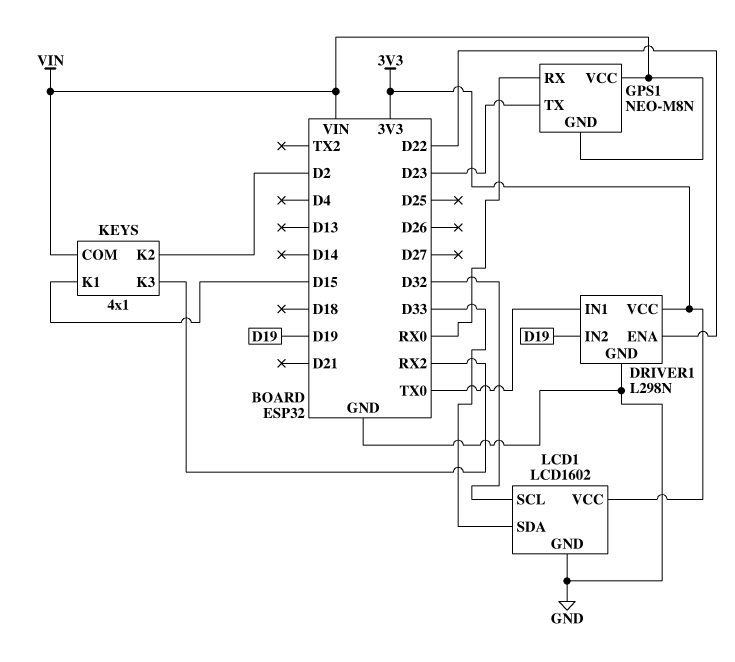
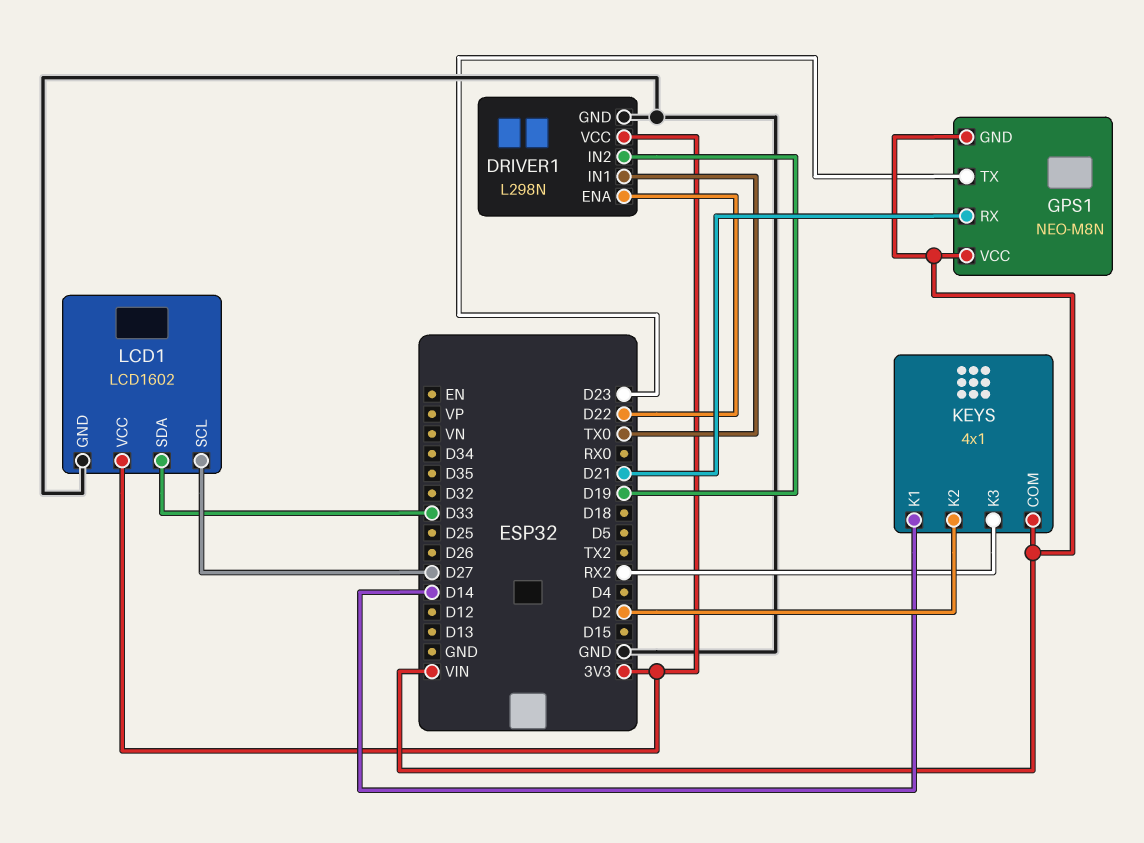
GPS1 pin RX: RX0 -> D21
KEYS pin K1: D15 -> D14
LCD1 pin SCL: D32 -> D27

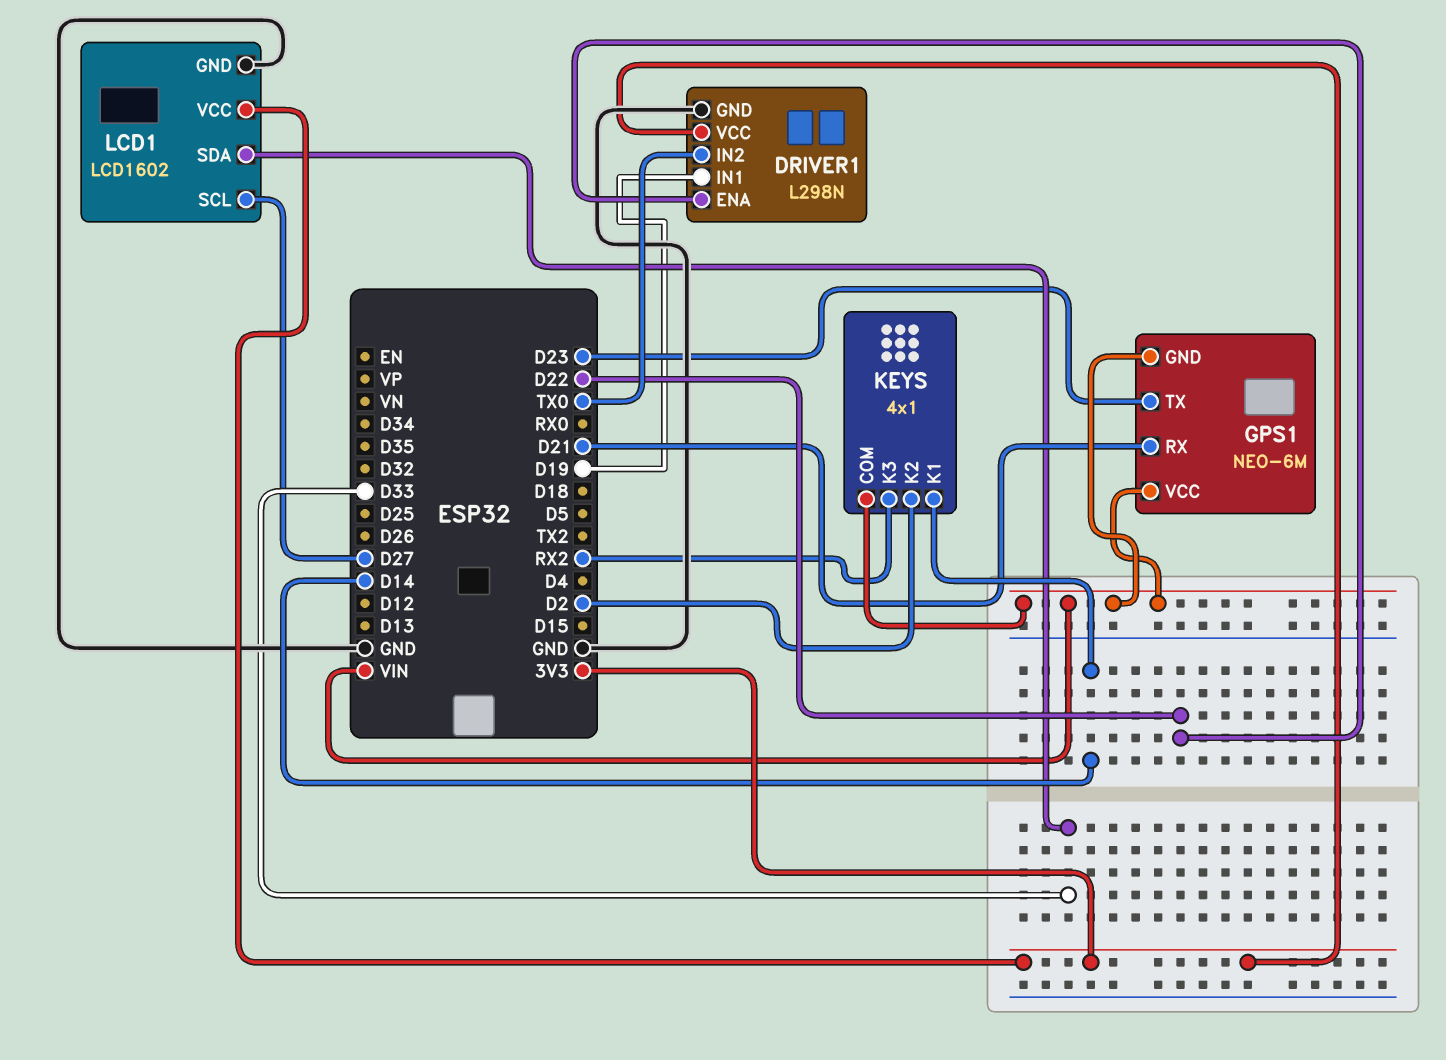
DRIVER1 pin IN1: TX0 -> D19
DRIVER1 pin IN2: D19 -> TX0
GPS1: NEO-M8N -> NEO-6M

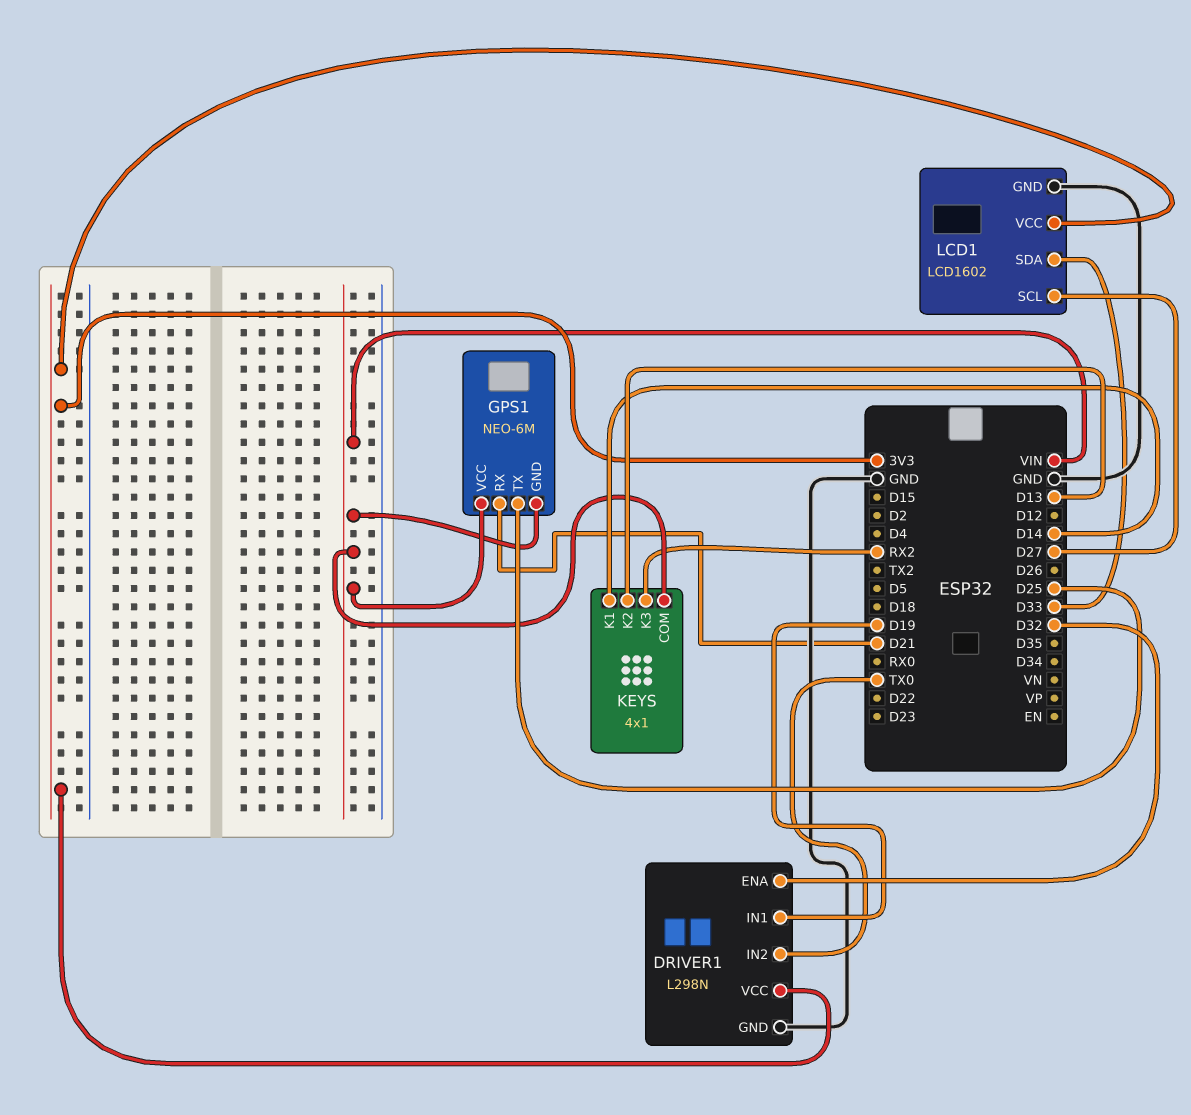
DRIVER1 pin ENA: D22 -> D32
GPS1 pin TX: D23 -> D25
KEYS pin K2: D2 -> D13

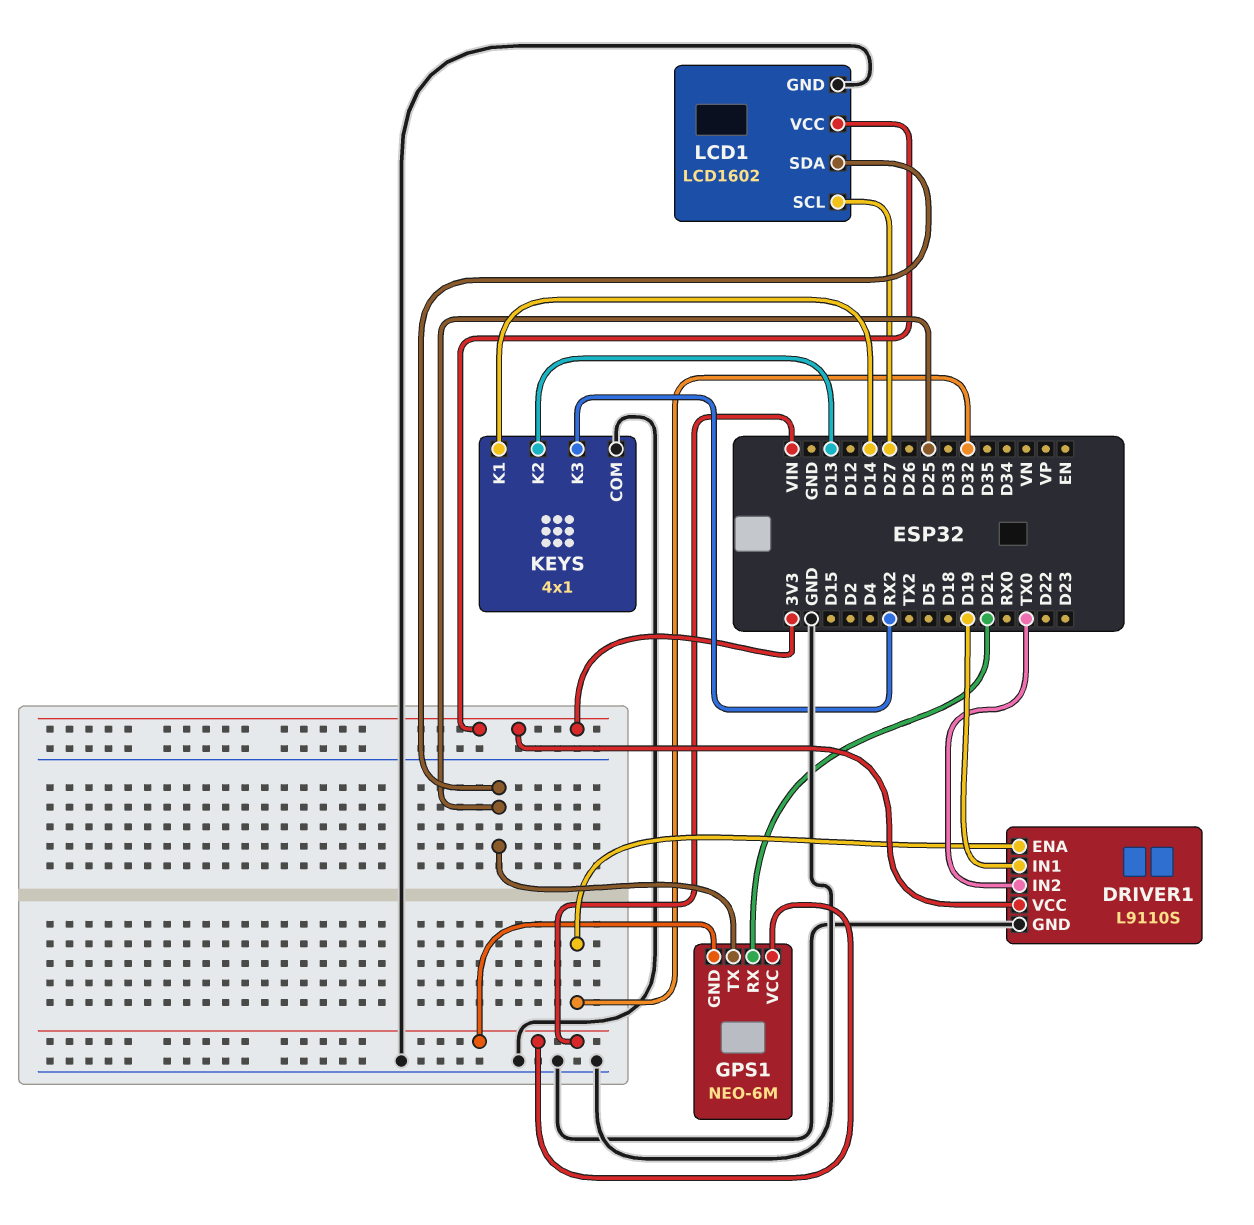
DRIVER1: L298N -> L9110S
KEYS pin COM: VIN -> GND
LCD1 pin SDA: D33 -> D25

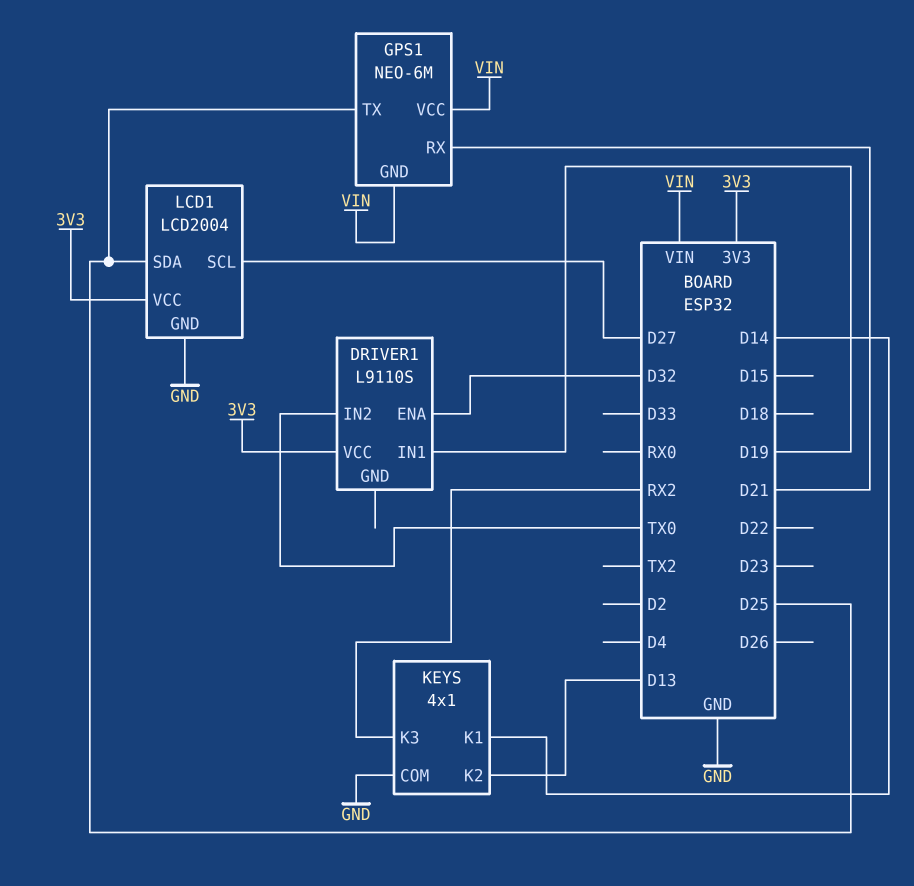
DRIVER1 pin GND: GND -> none
LCD1: LCD1602 -> LCD2004

